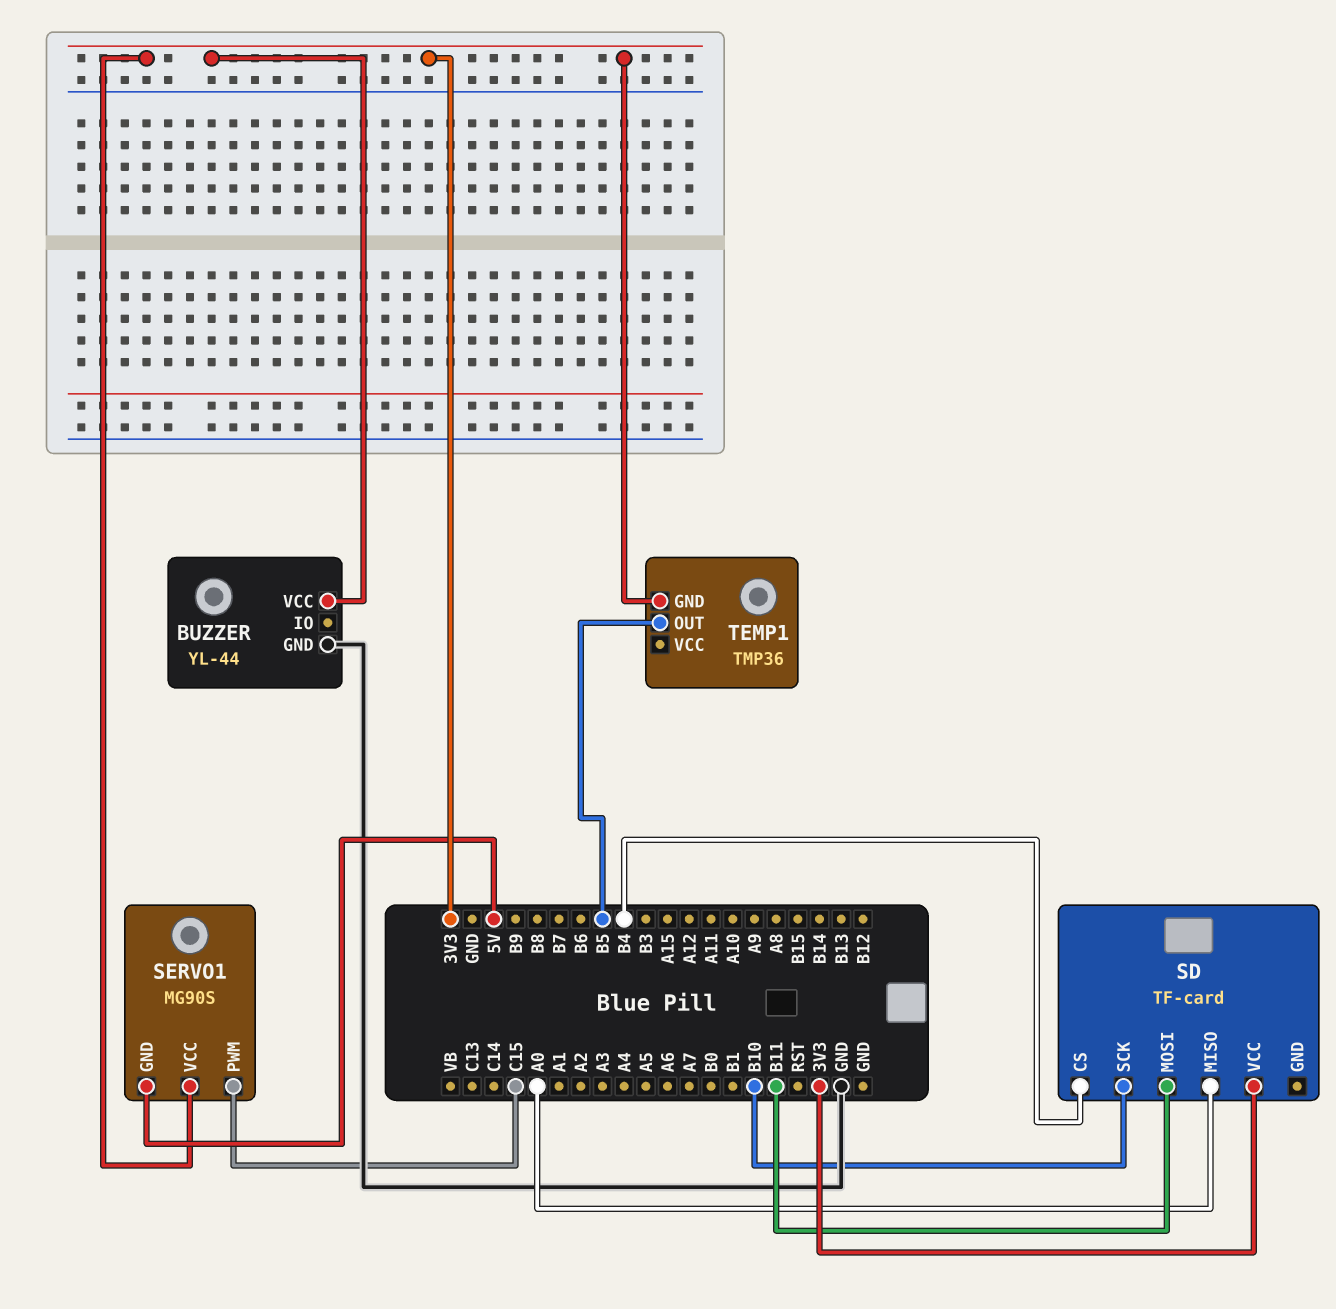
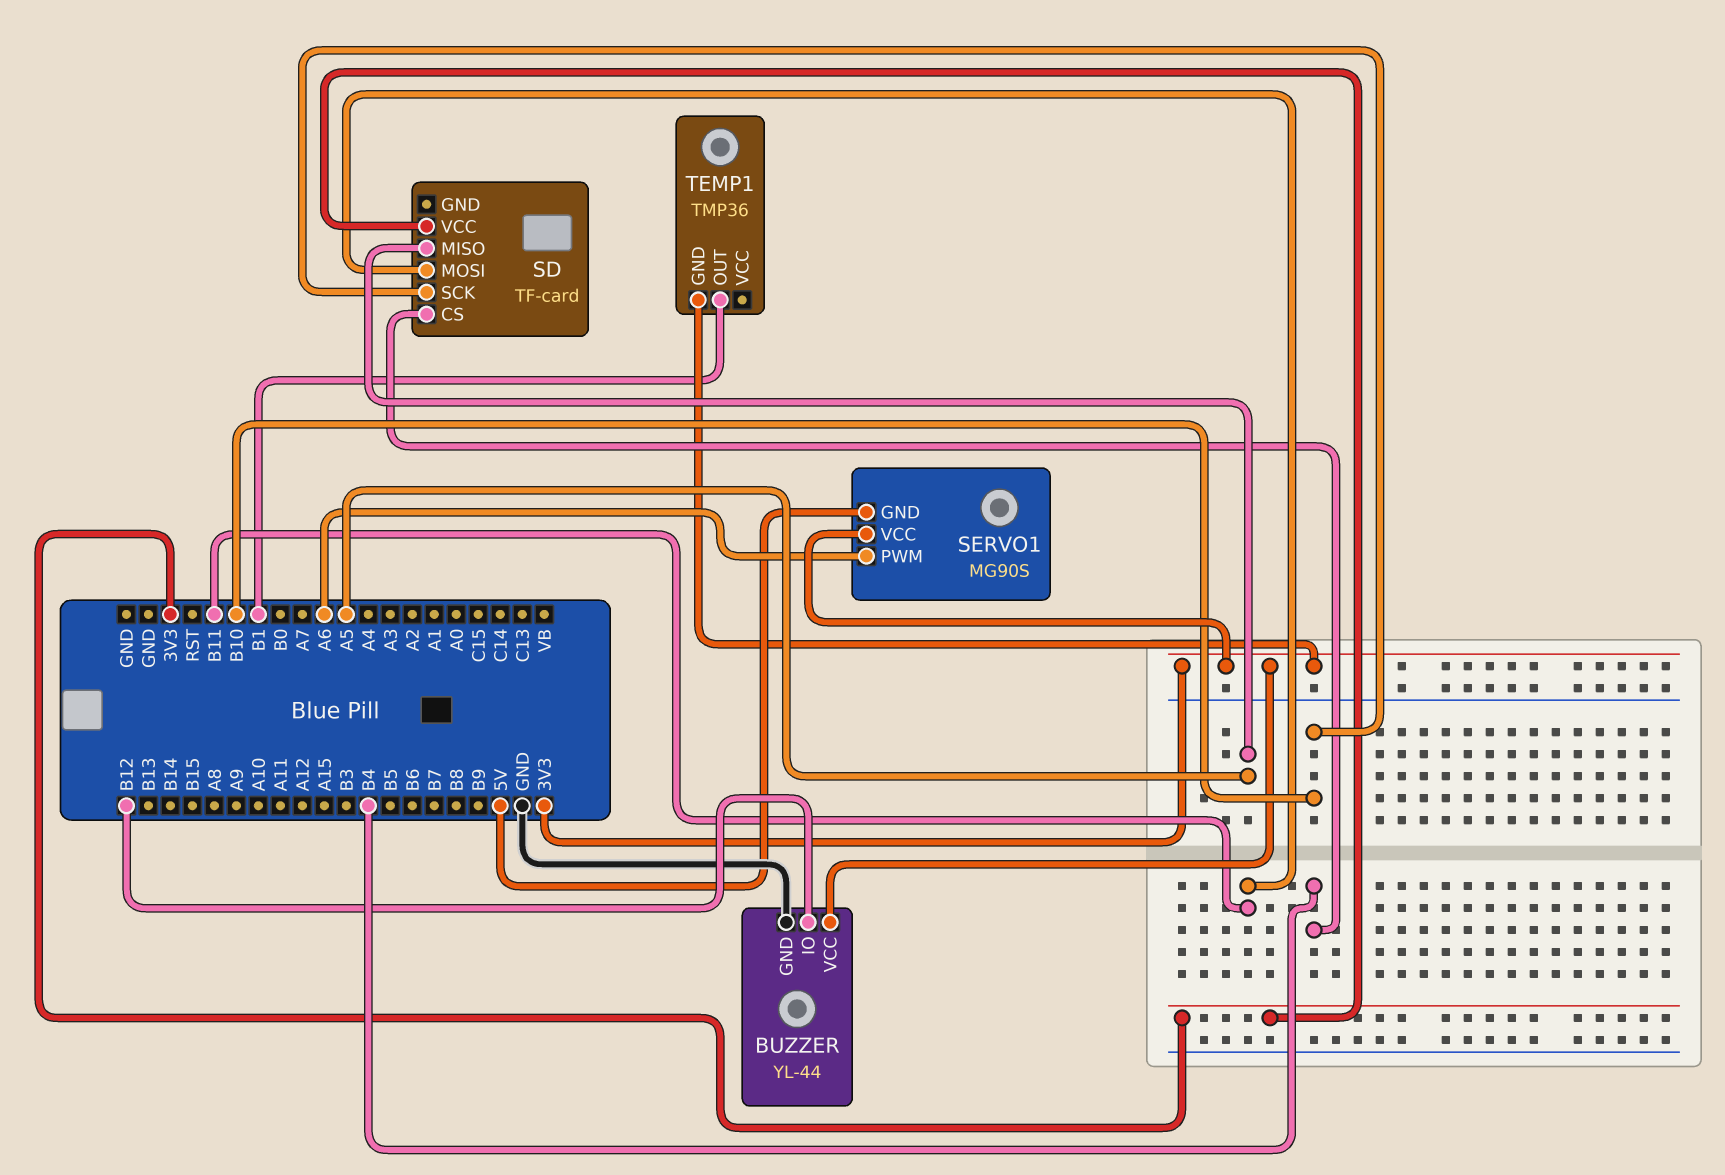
BUZZER pin IO: none -> B12
SD pin MISO: A0 -> A5
SERVO1 pin PWM: C15 -> A6
TEMP1 pin OUT: B5 -> B1

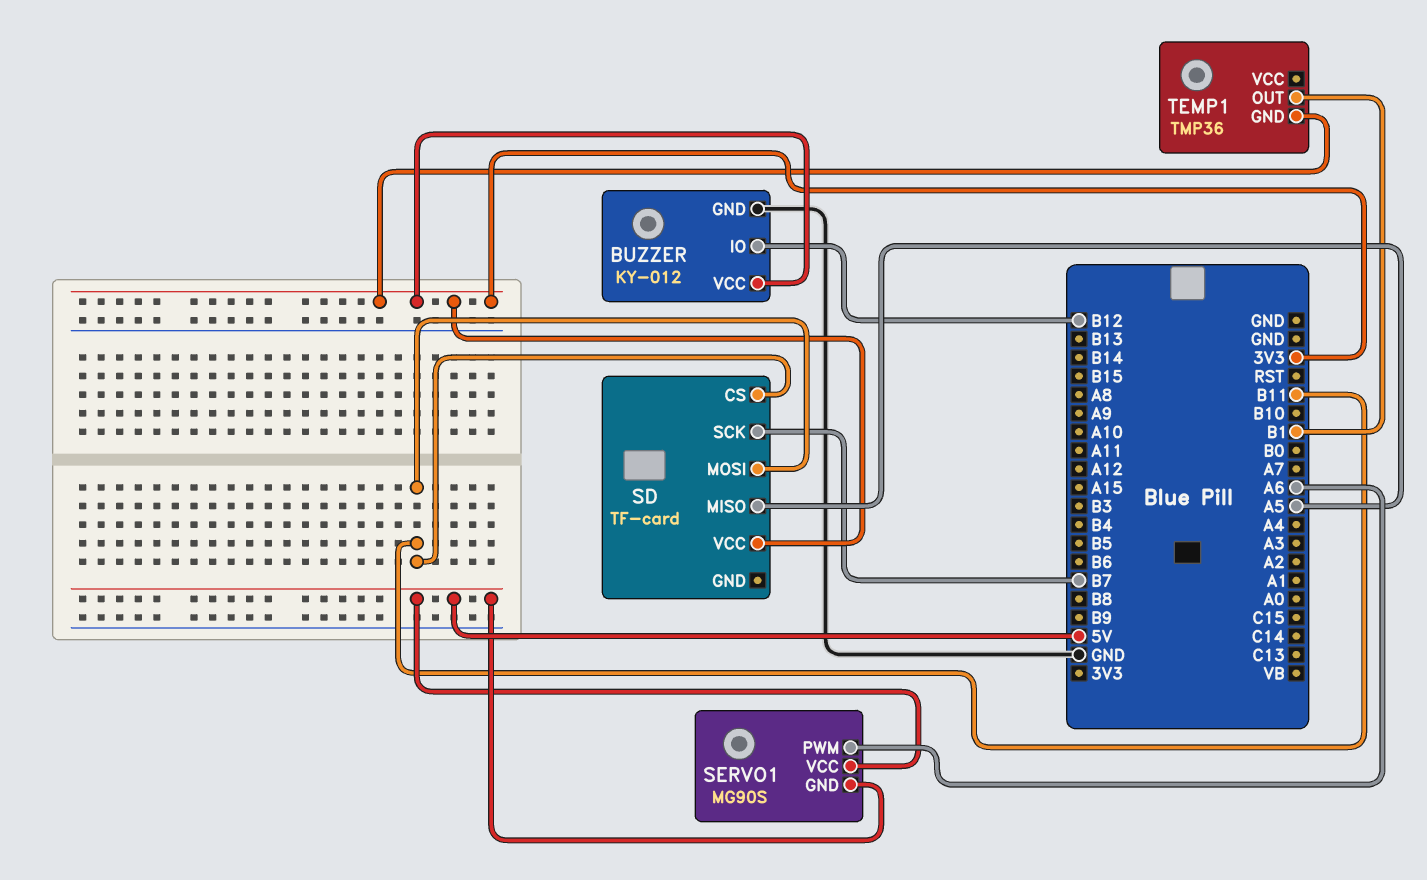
BUZZER: YL-44 -> KY-012
SD pin CS: B4 -> B11
SD pin SCK: B10 -> B7
SERVO1 pin VCC: 3V3 -> 5V

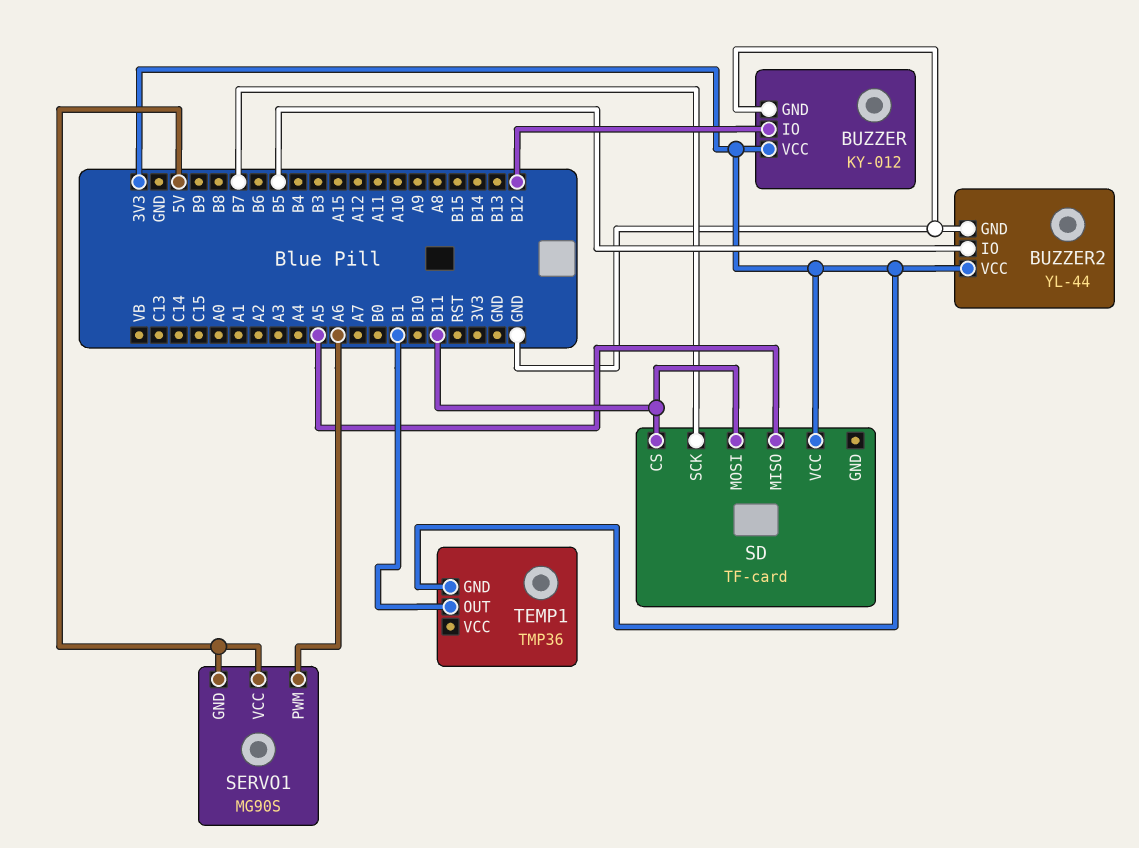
BUZZER2: none -> YL-44
BUZZER2 pin GND: none -> GND
BUZZER2 pin IO: none -> B5
BUZZER2 pin VCC: none -> 3V3

